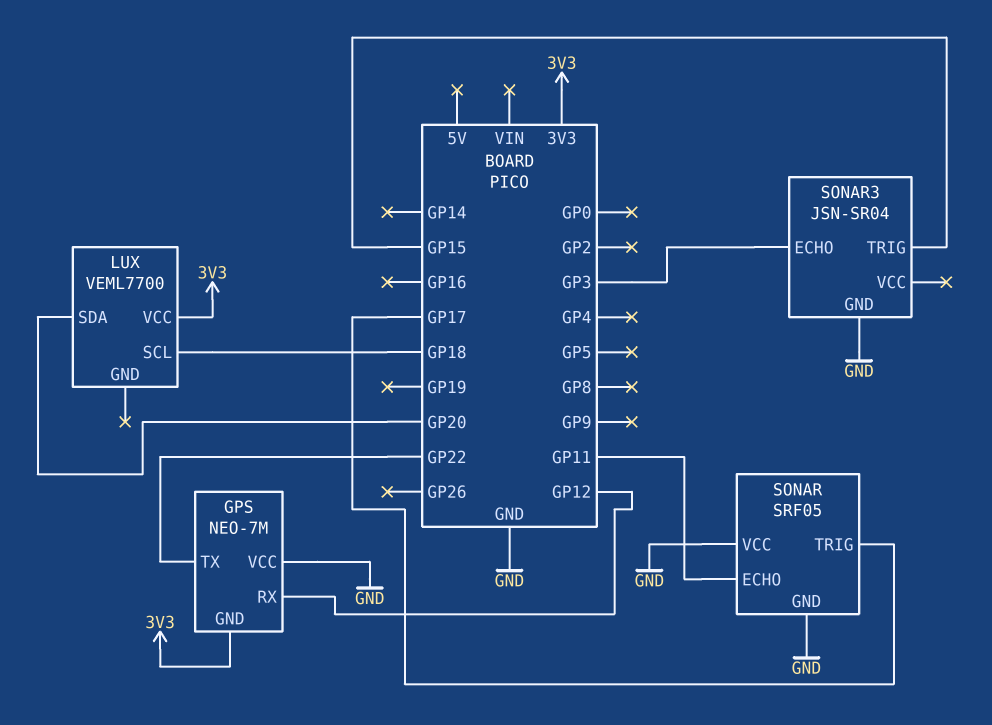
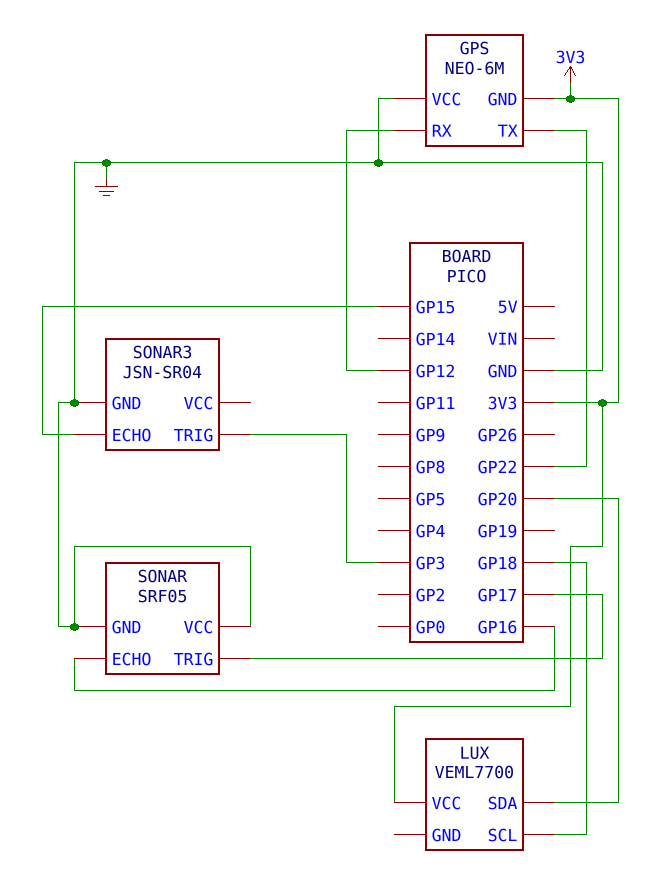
GPS: NEO-7M -> NEO-6M
SONAR pin ECHO: GP11 -> GP16
SONAR3 pin ECHO: GP3 -> GP15
SONAR3 pin TRIG: GP15 -> GP3

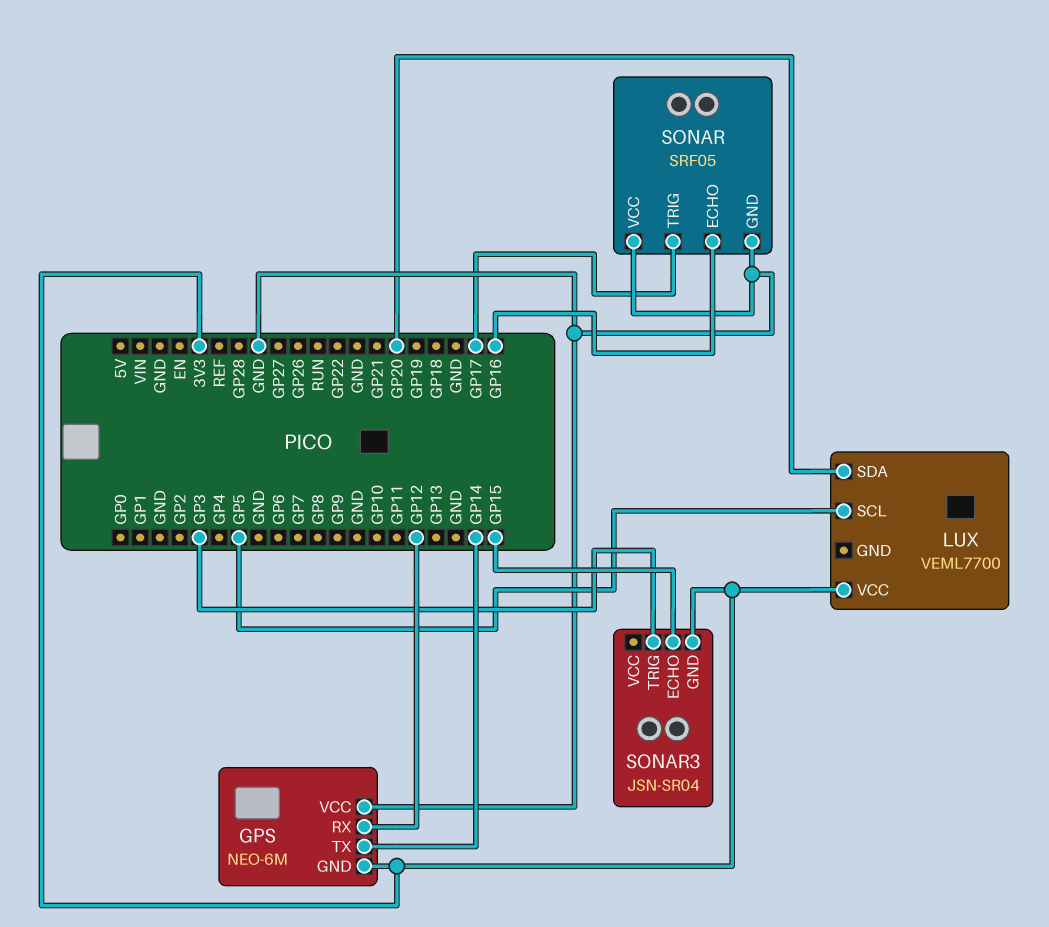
GPS pin TX: GP22 -> GP14
LUX pin SCL: GP18 -> GP5
SONAR3 pin GND: GND -> 3V3

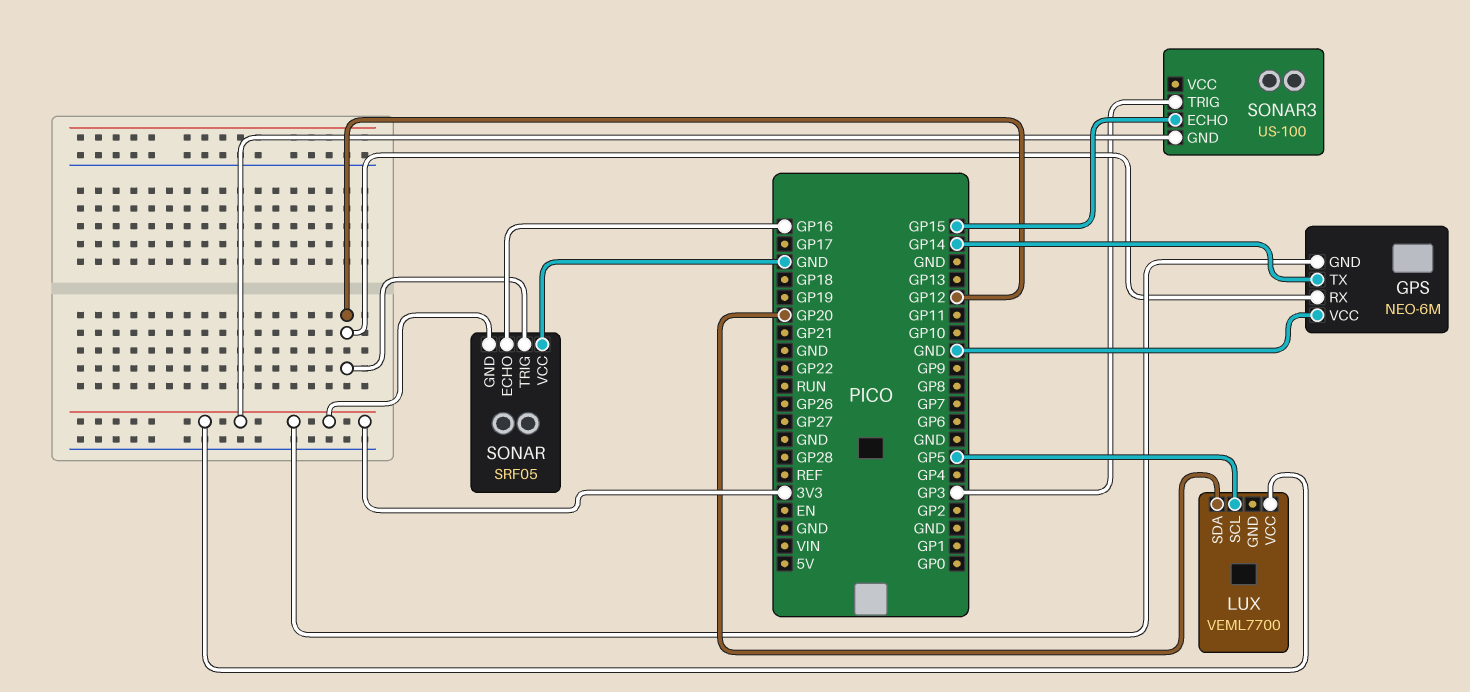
SONAR pin GND: GND -> 3V3
SONAR pin TRIG: GP17 -> GP12
SONAR3: JSN-SR04 -> US-100

